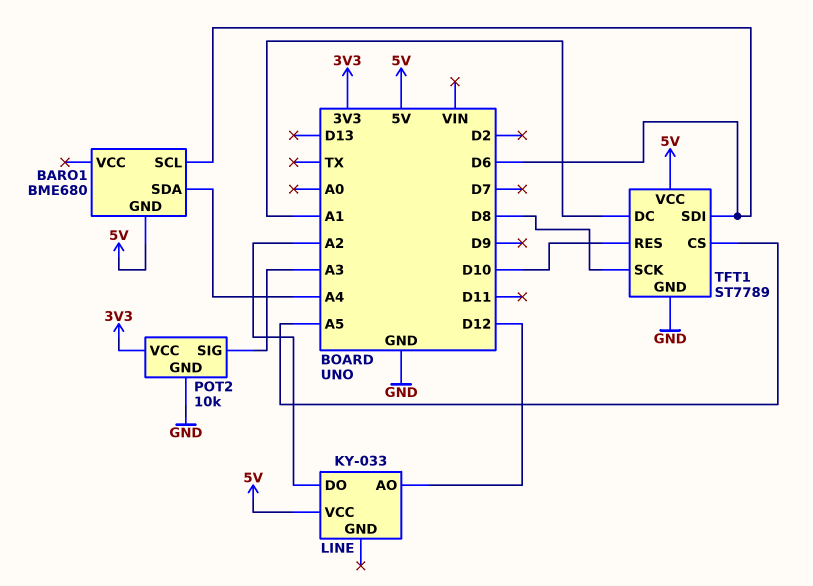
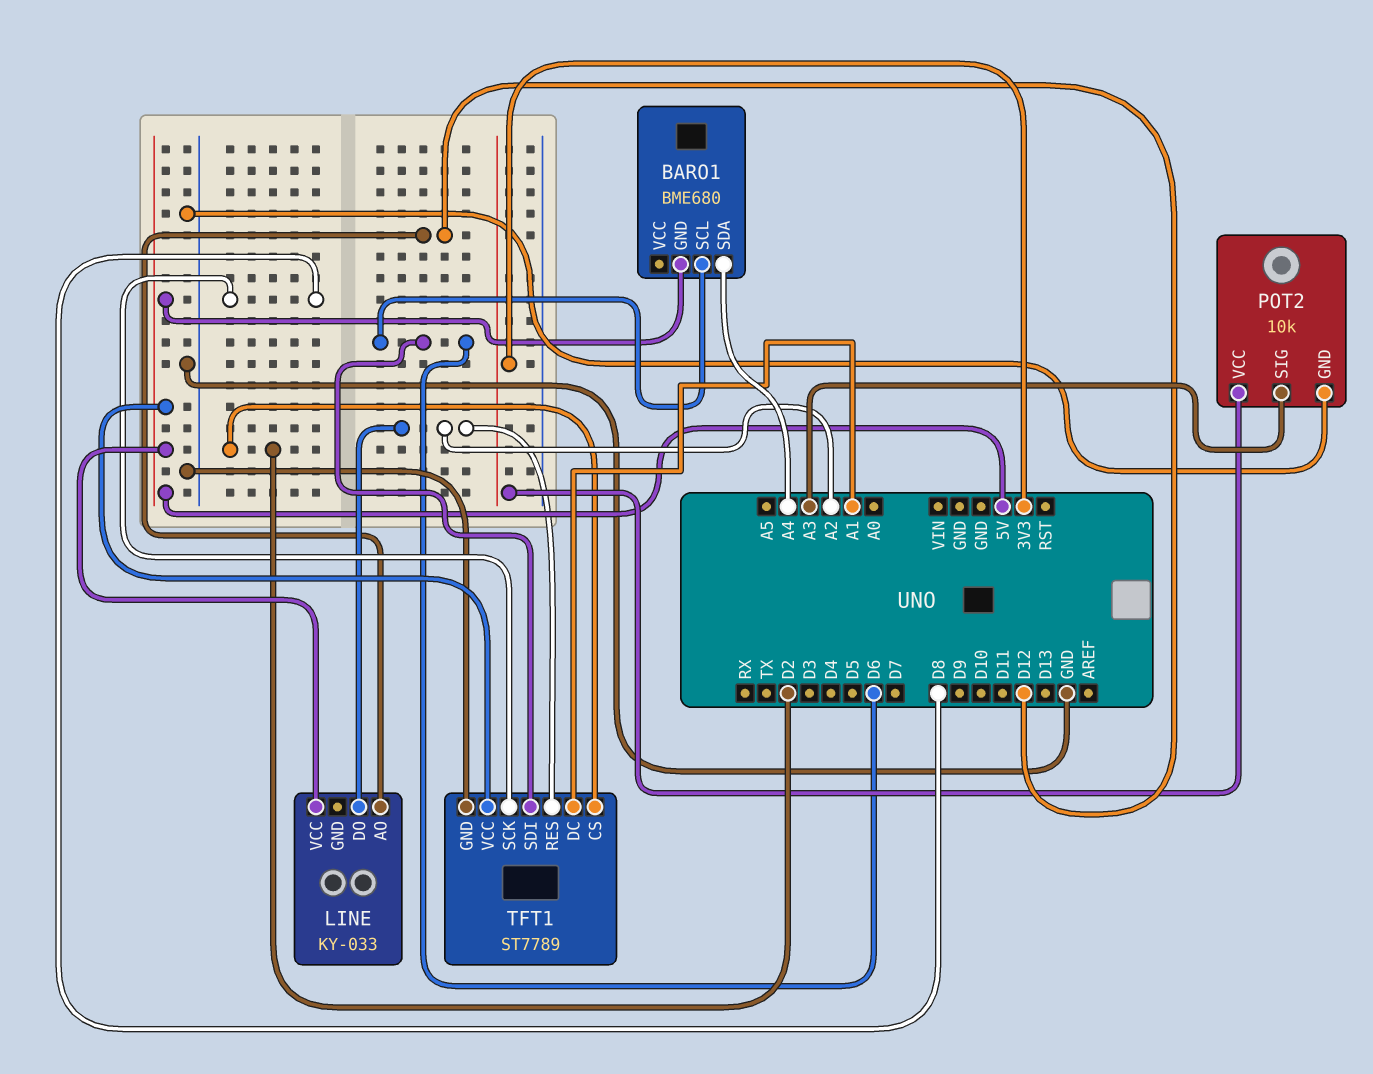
TFT1 pin CS: A5 -> D2
TFT1 pin RES: D10 -> A2

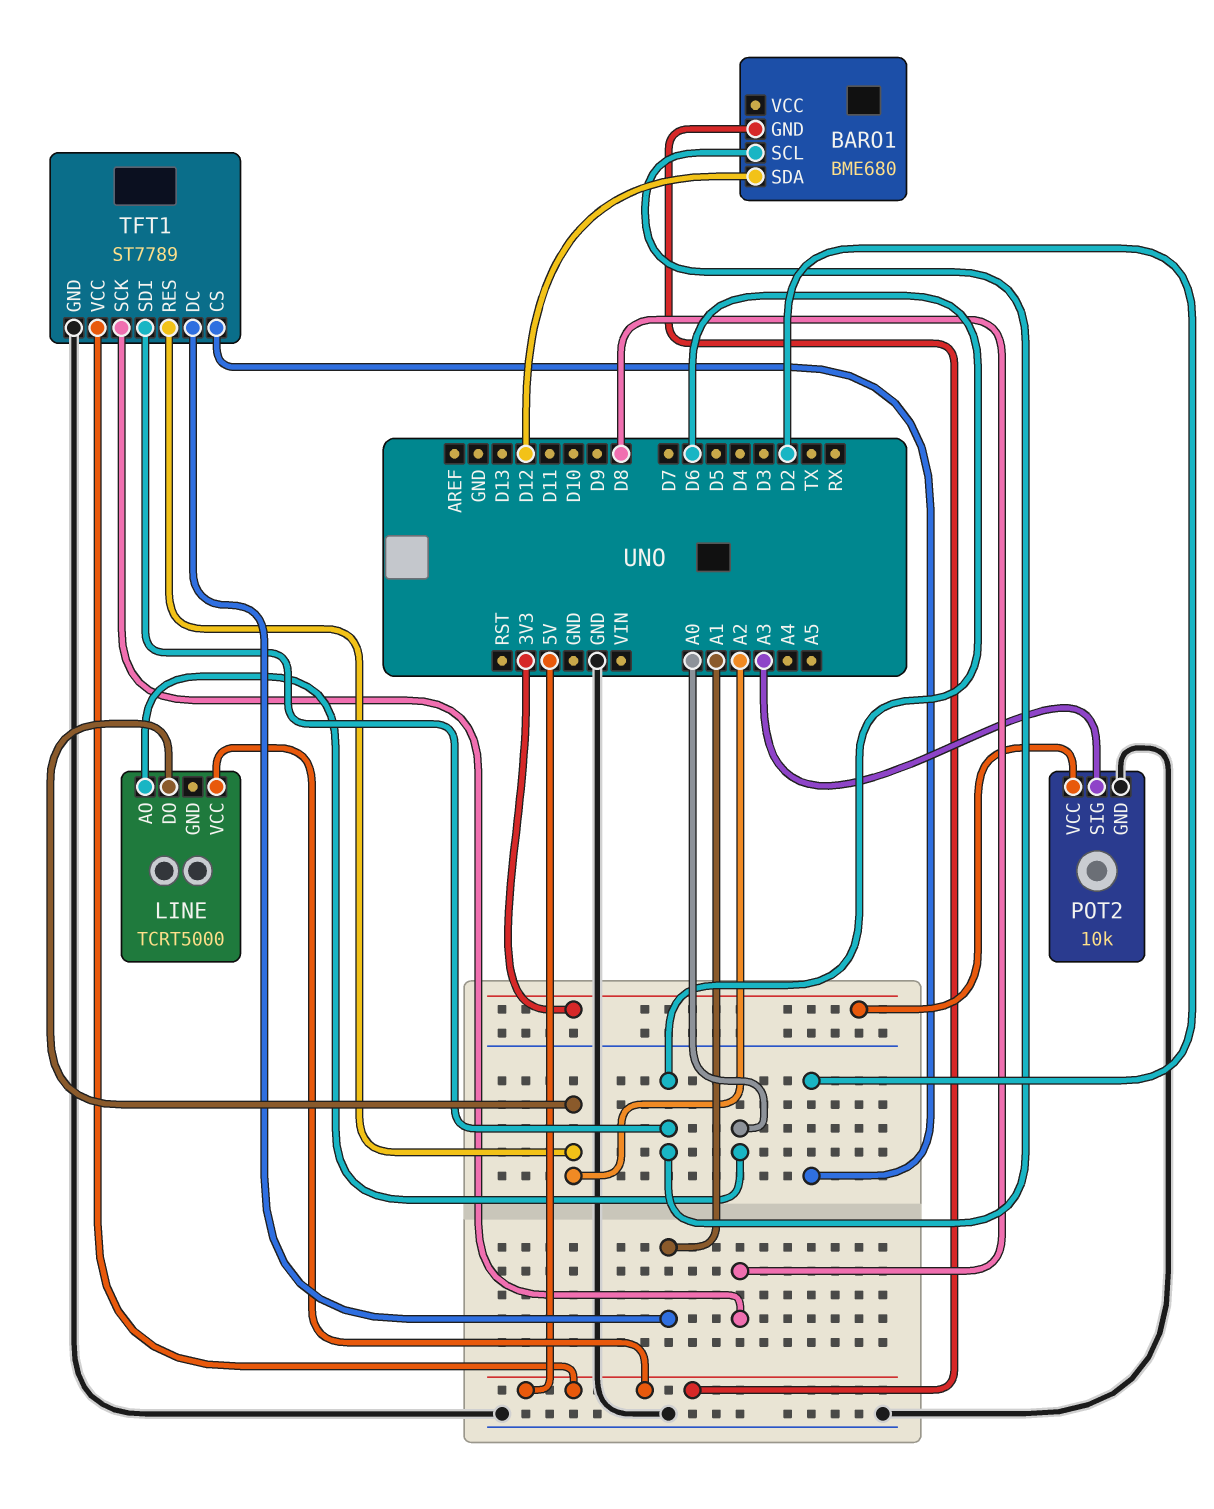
BARO1 pin SDA: A4 -> D12
LINE: KY-033 -> TCRT5000
LINE pin AO: D12 -> A0

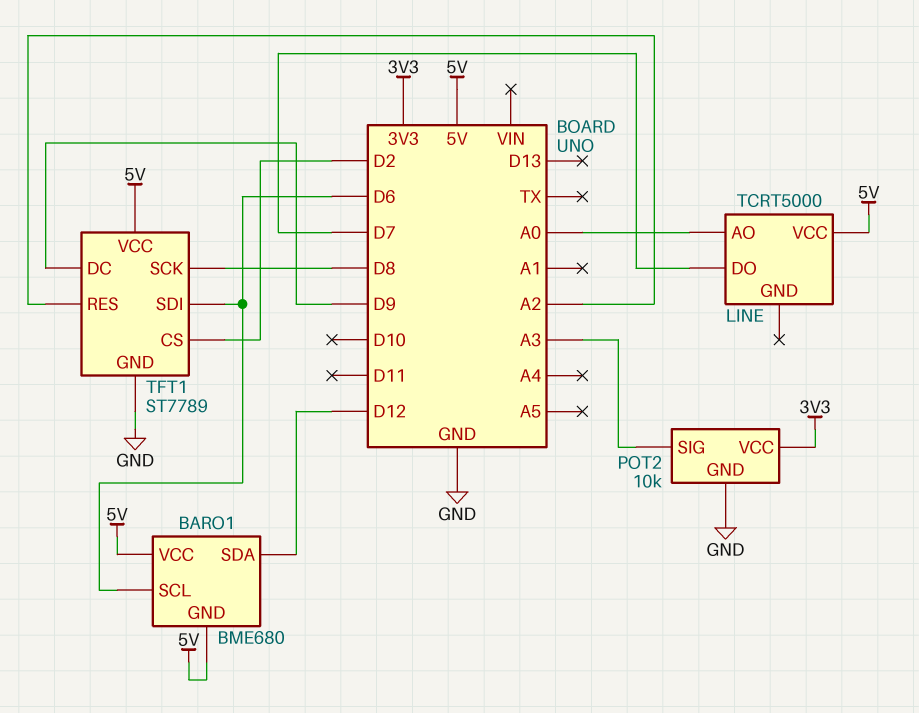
BARO1 pin VCC: none -> 5V
LINE pin DO: A2 -> D7
TFT1 pin DC: A1 -> D9

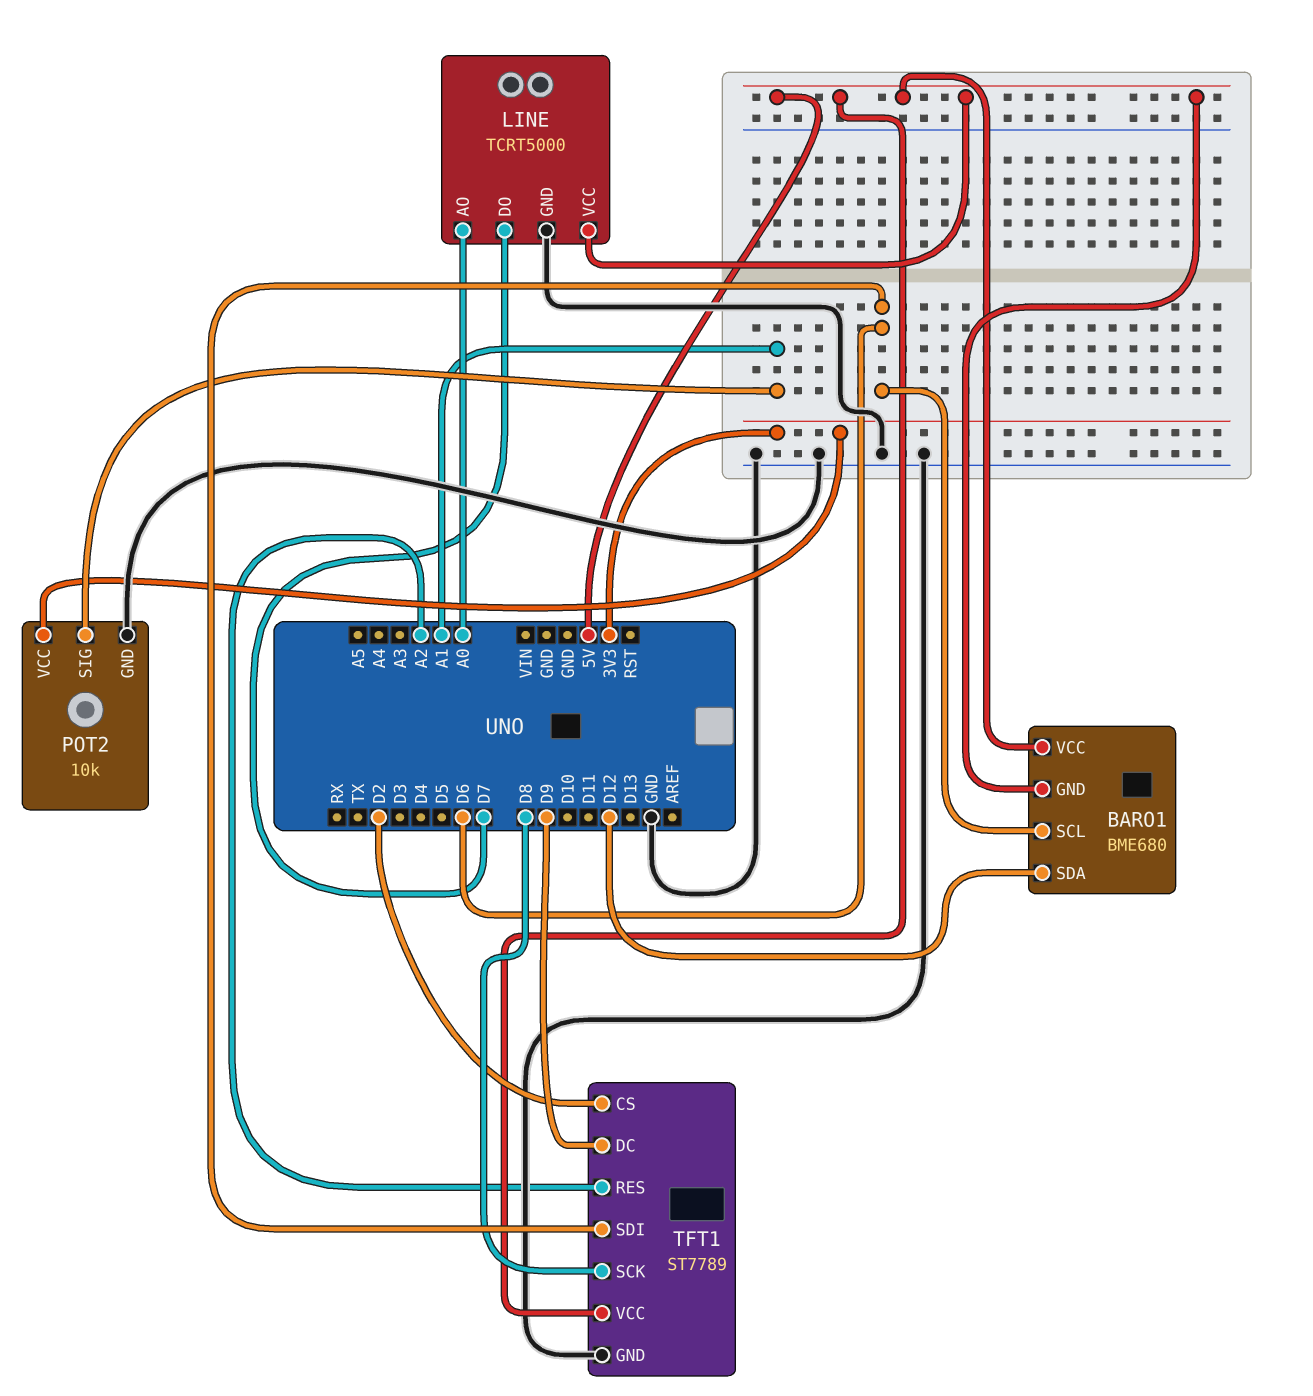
LINE pin GND: none -> GND
POT2 pin SIG: A3 -> A1

